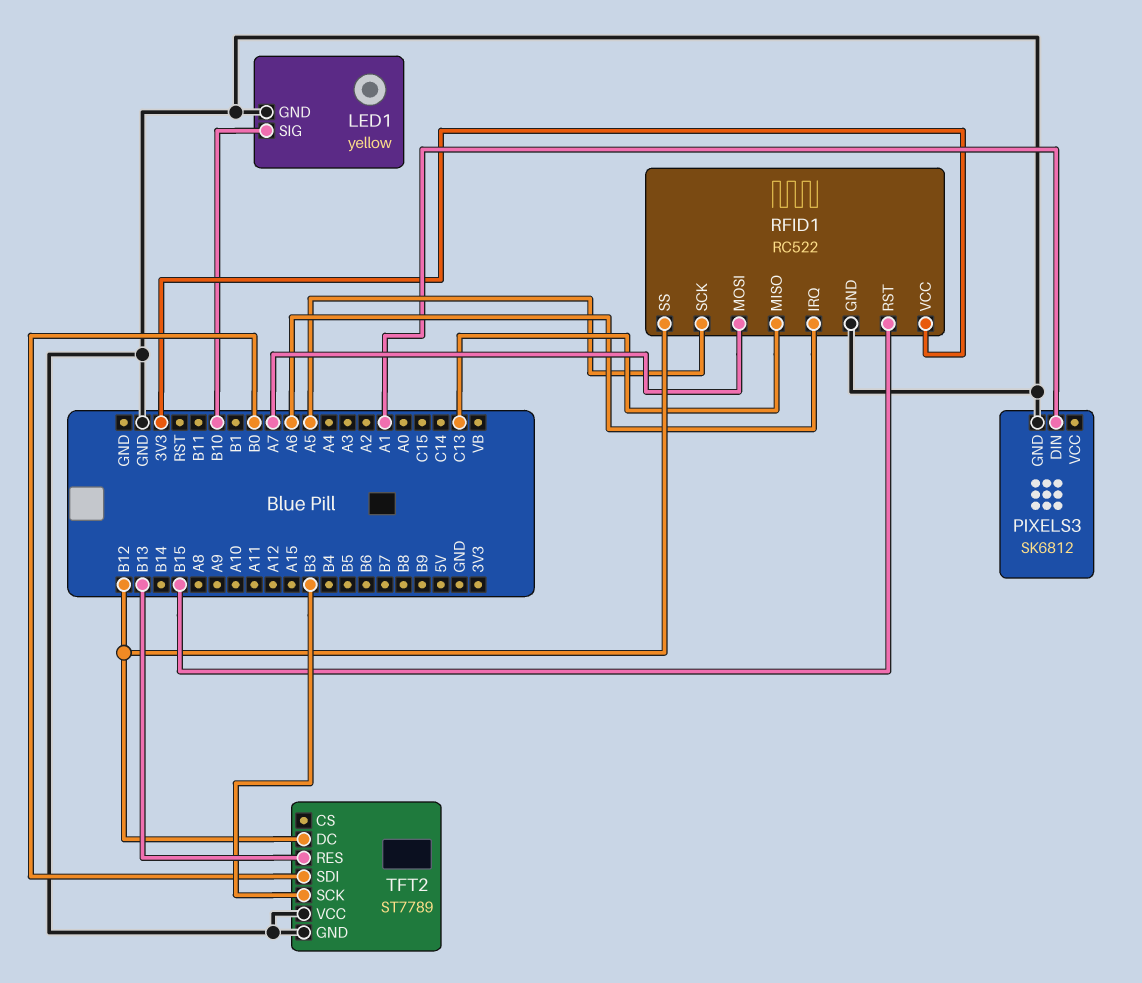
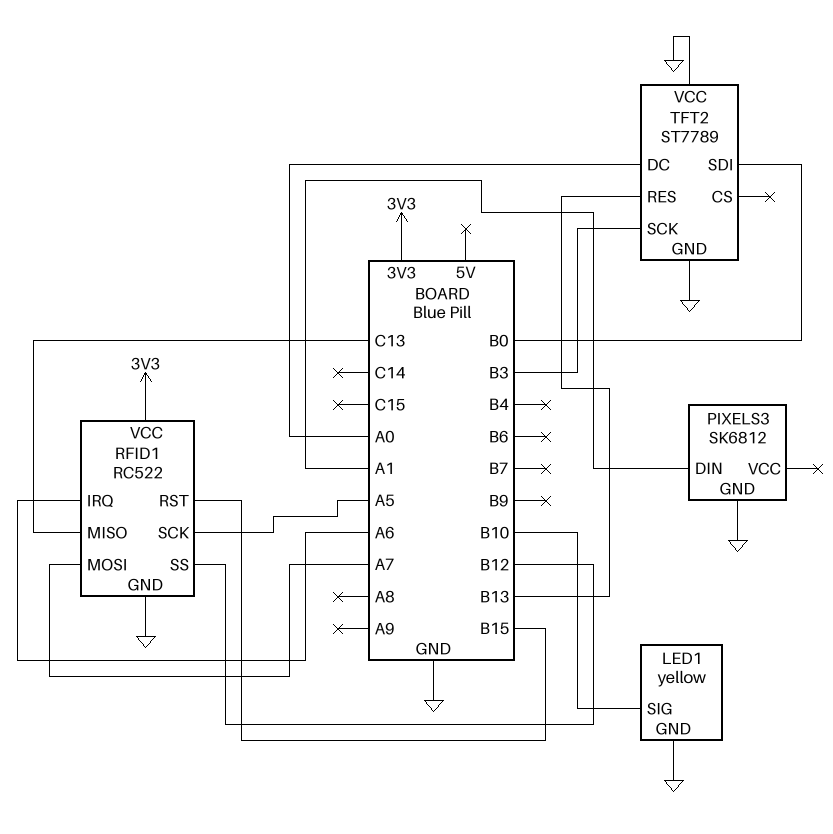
TFT2 pin DC: B12 -> A0

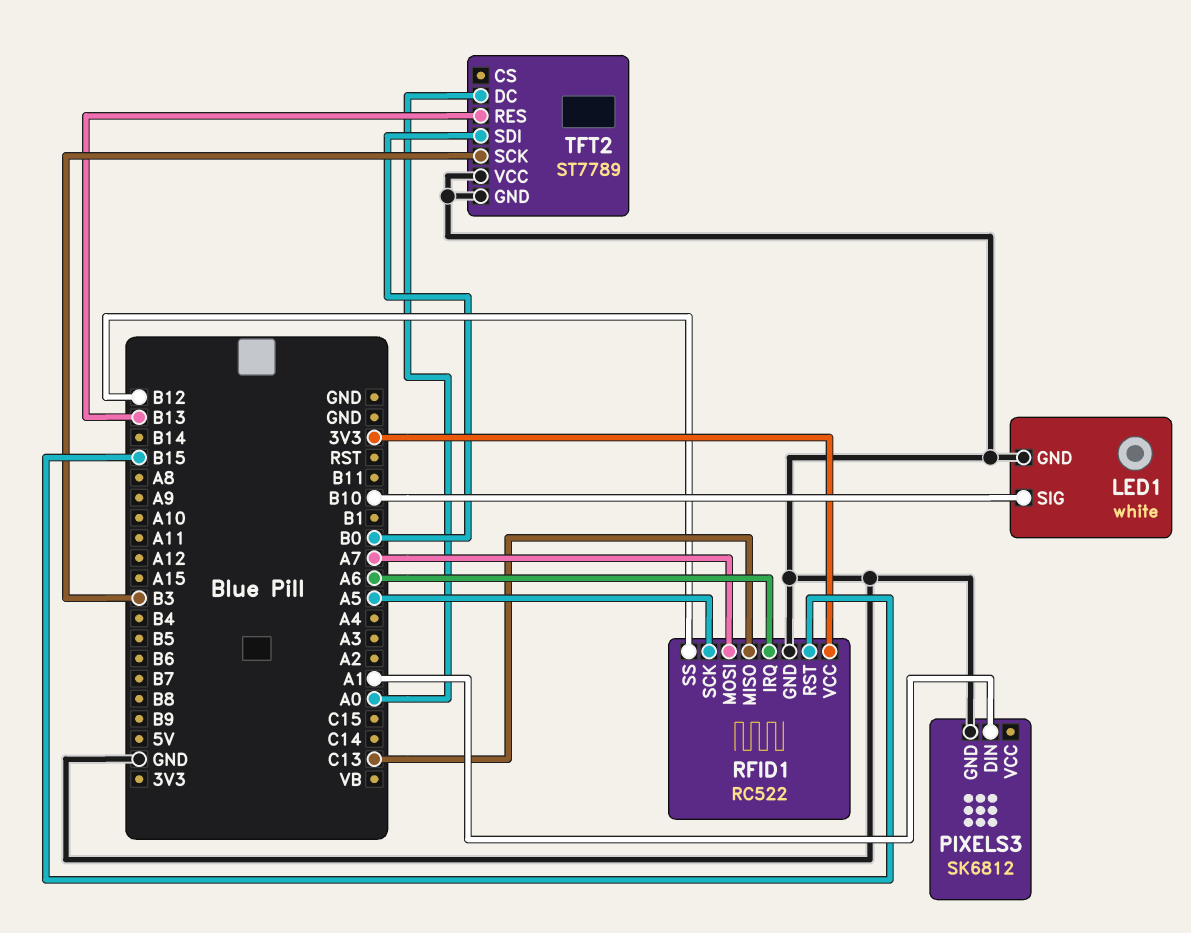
LED1: yellow -> white

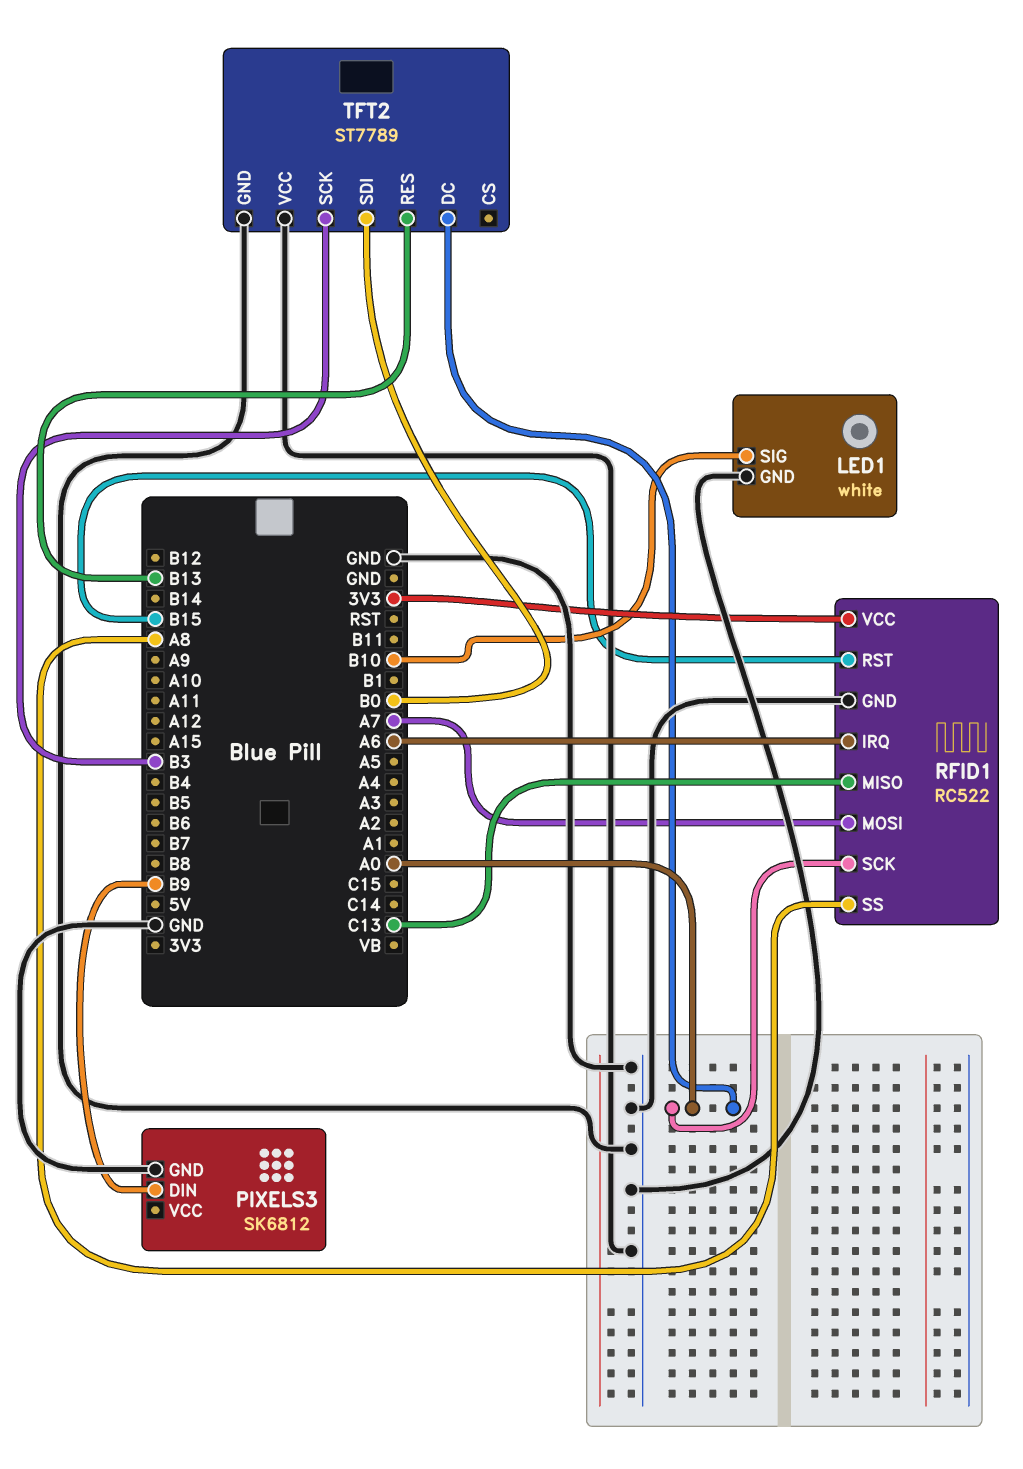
PIXELS3 pin DIN: A1 -> B9
RFID1 pin SCK: A5 -> A0
RFID1 pin SS: B12 -> A8

